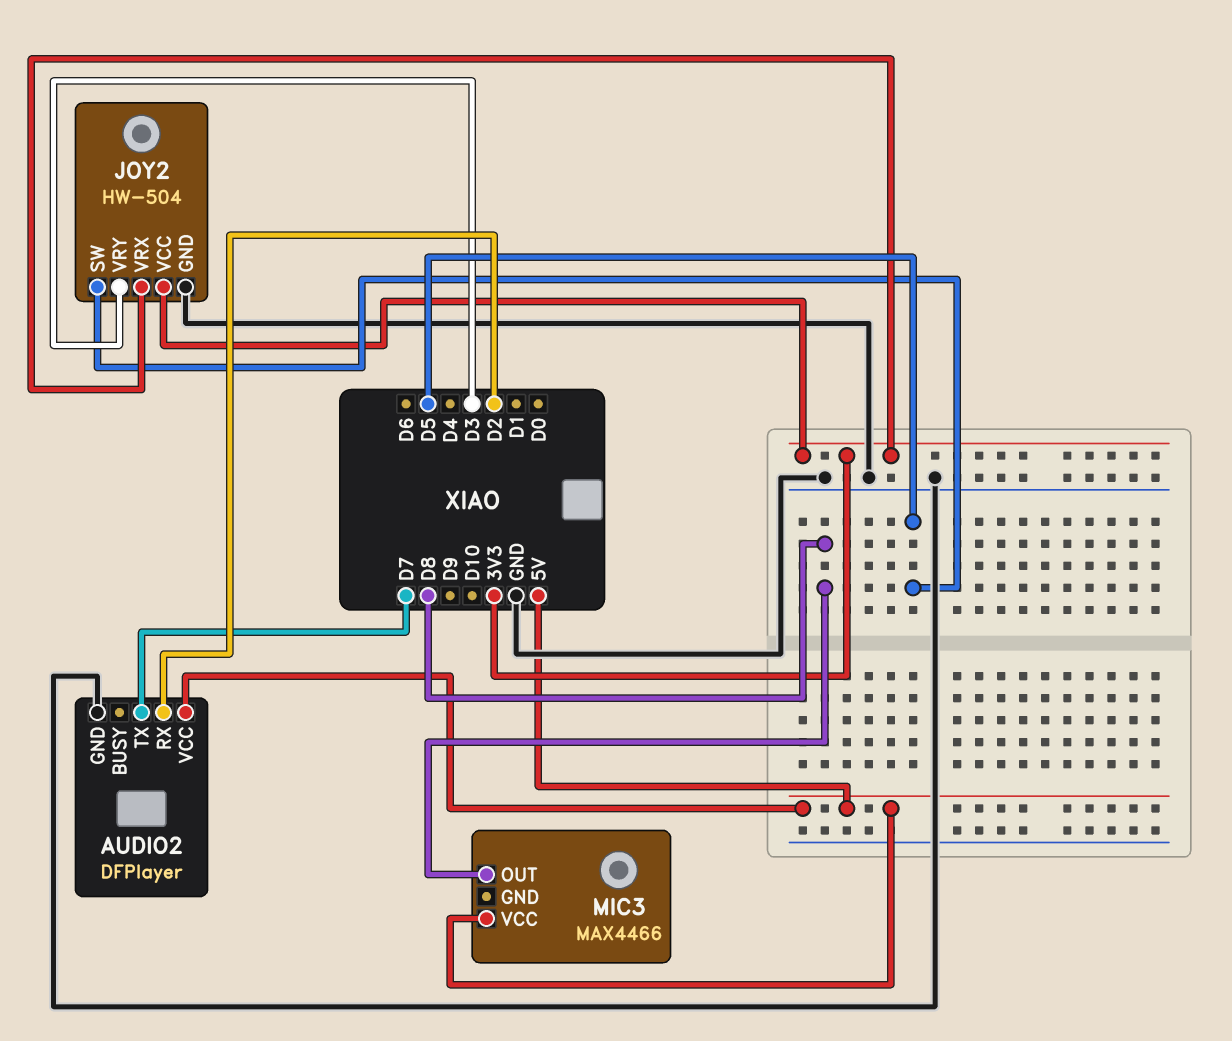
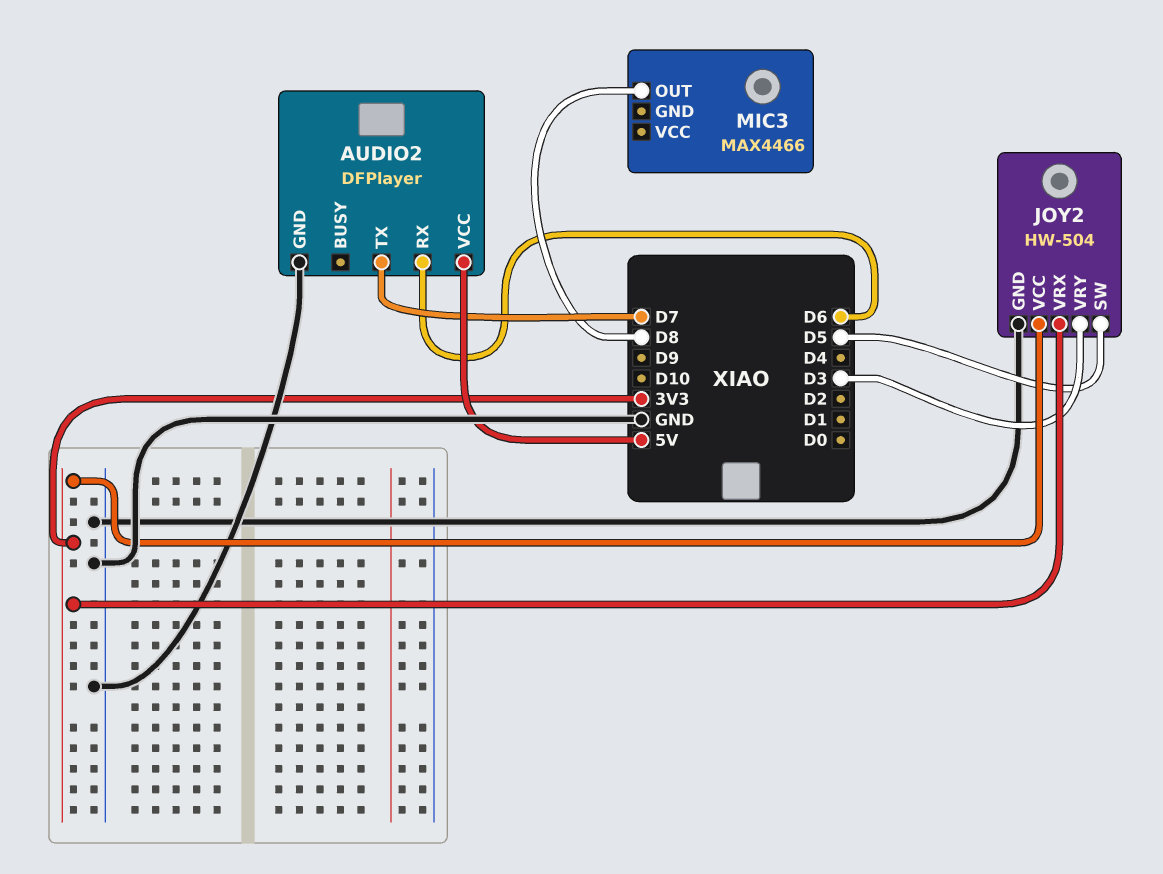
AUDIO2 pin RX: D2 -> D6
MIC3 pin VCC: 5V -> none

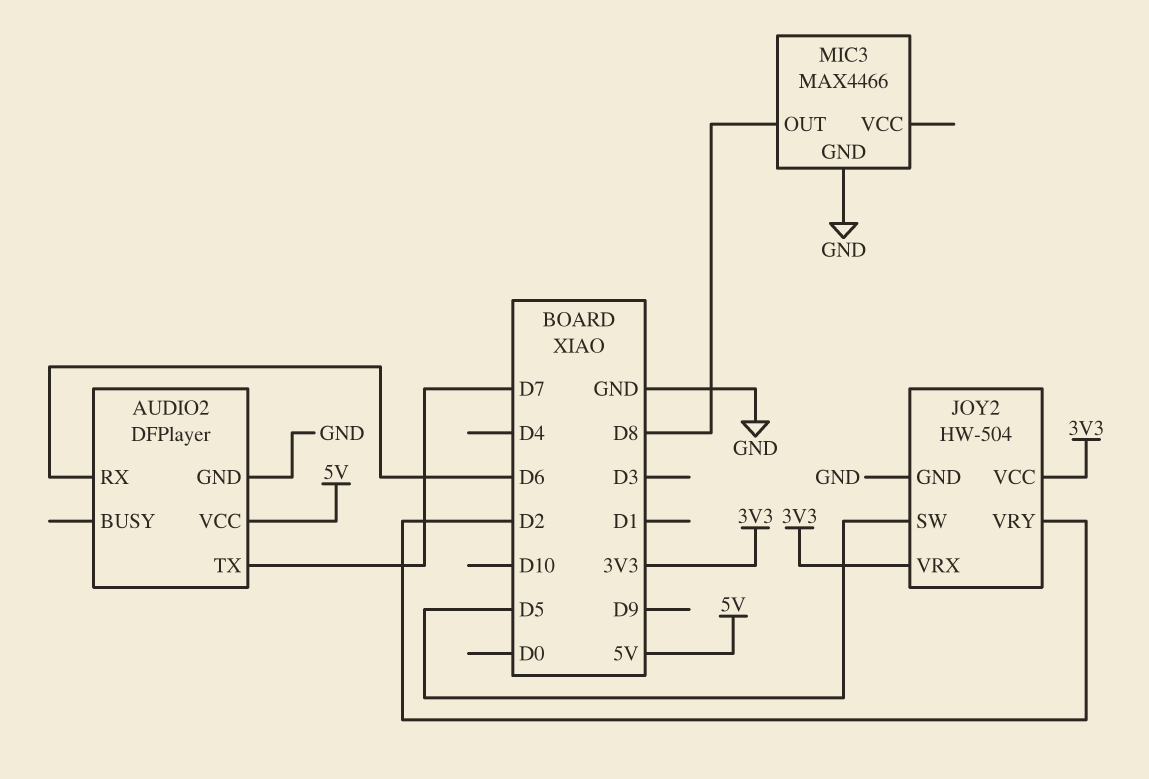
JOY2 pin VRY: D3 -> D2
MIC3 pin GND: none -> GND

